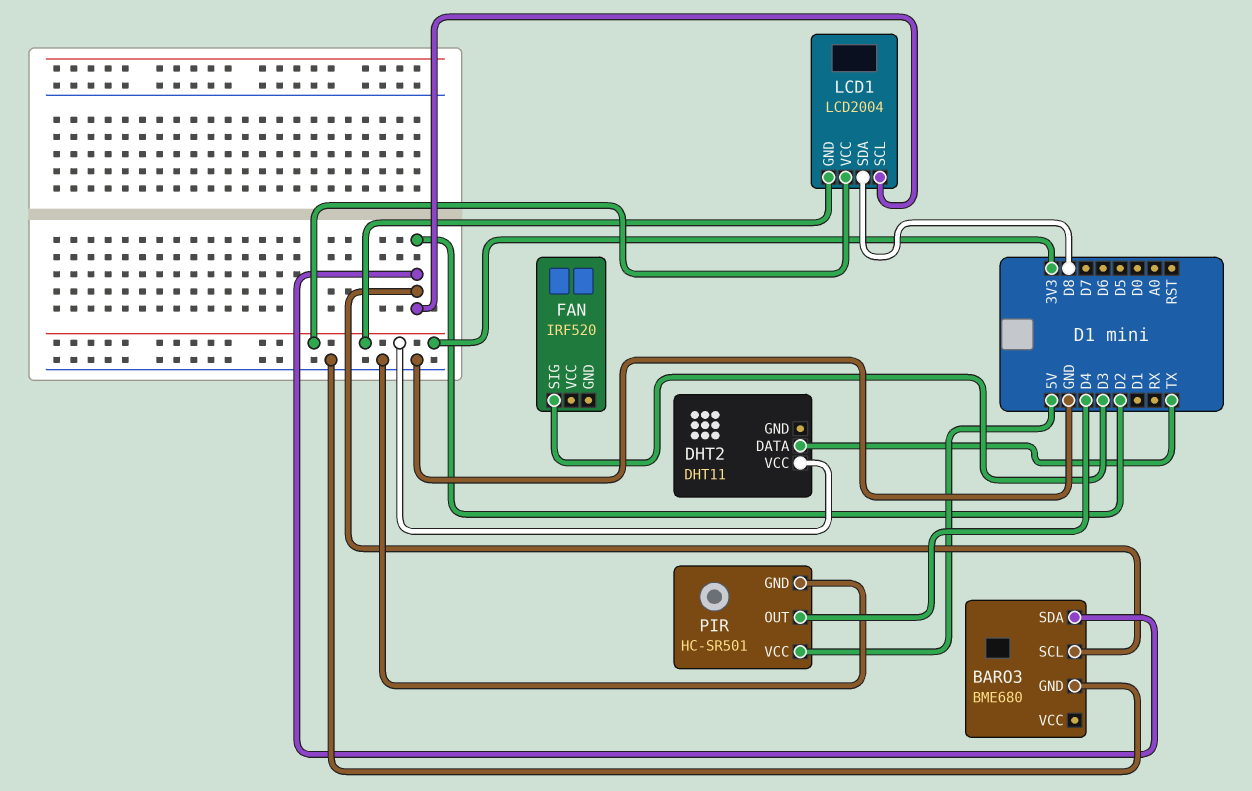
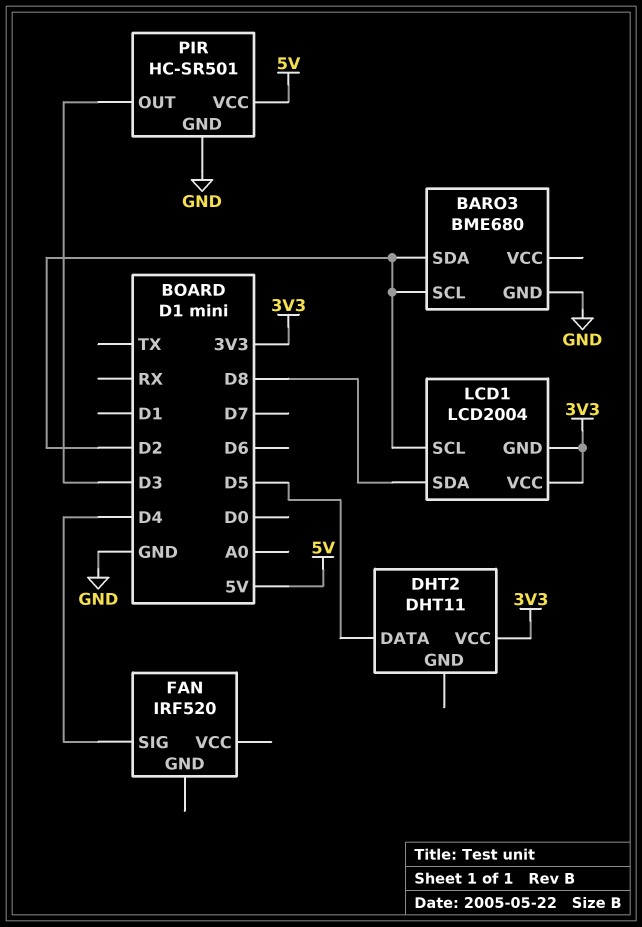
DHT2 pin DATA: TX -> D5
FAN pin SIG: D3 -> D4
PIR pin OUT: D4 -> D3

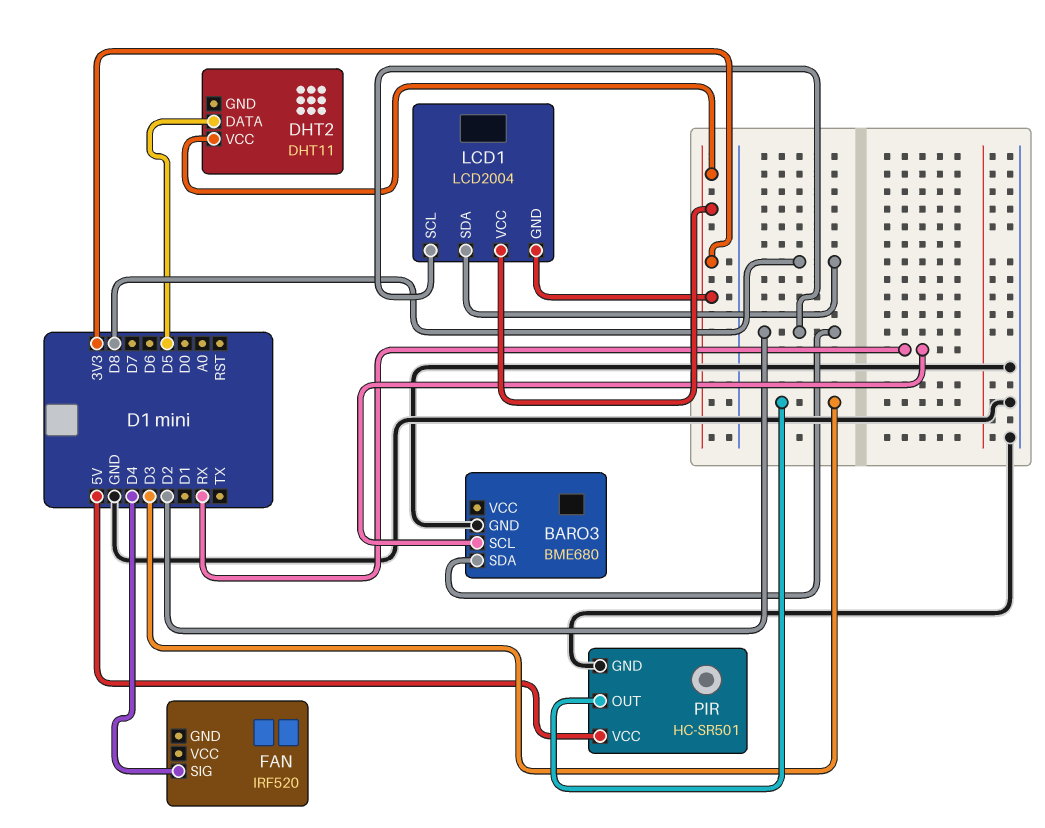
BARO3 pin SCL: D2 -> RX

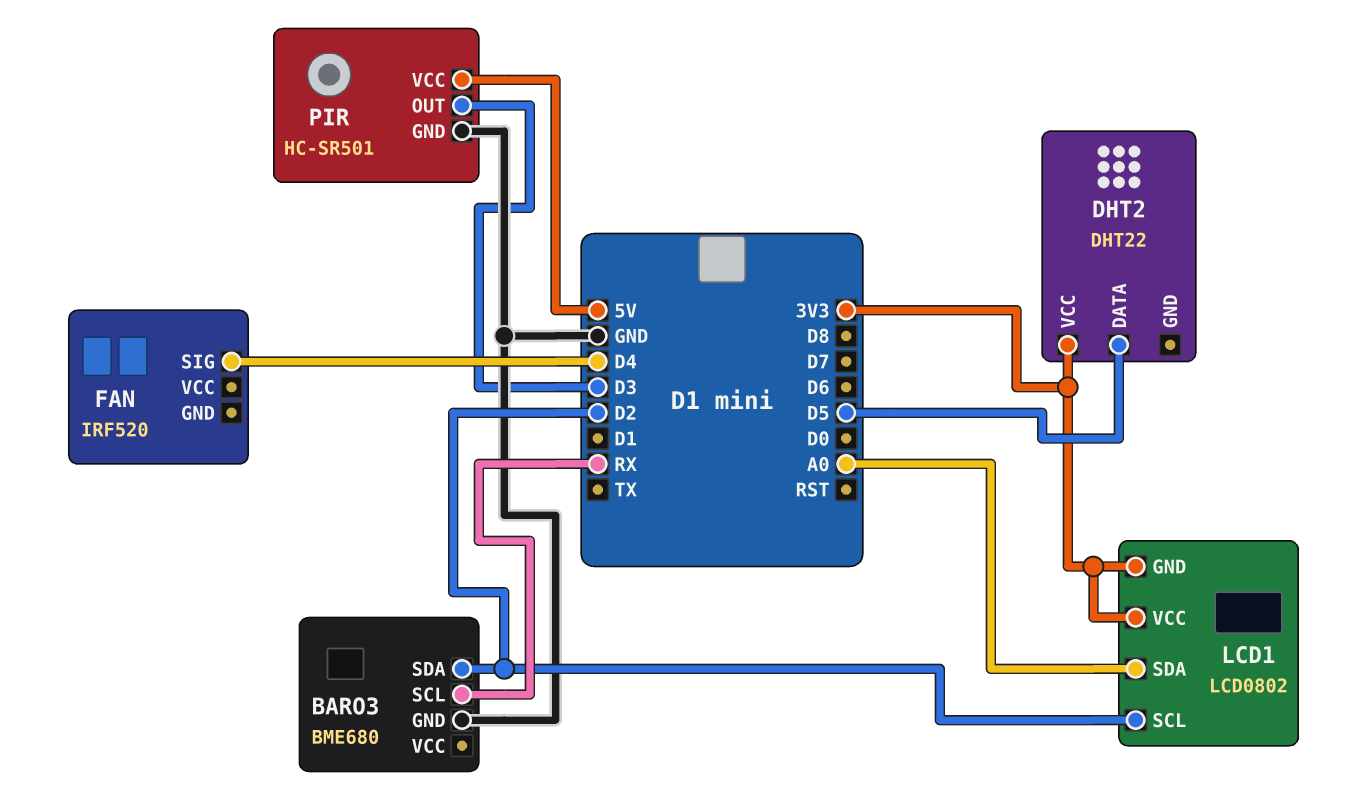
DHT2: DHT11 -> DHT22
LCD1: LCD2004 -> LCD0802
LCD1 pin SDA: D8 -> A0

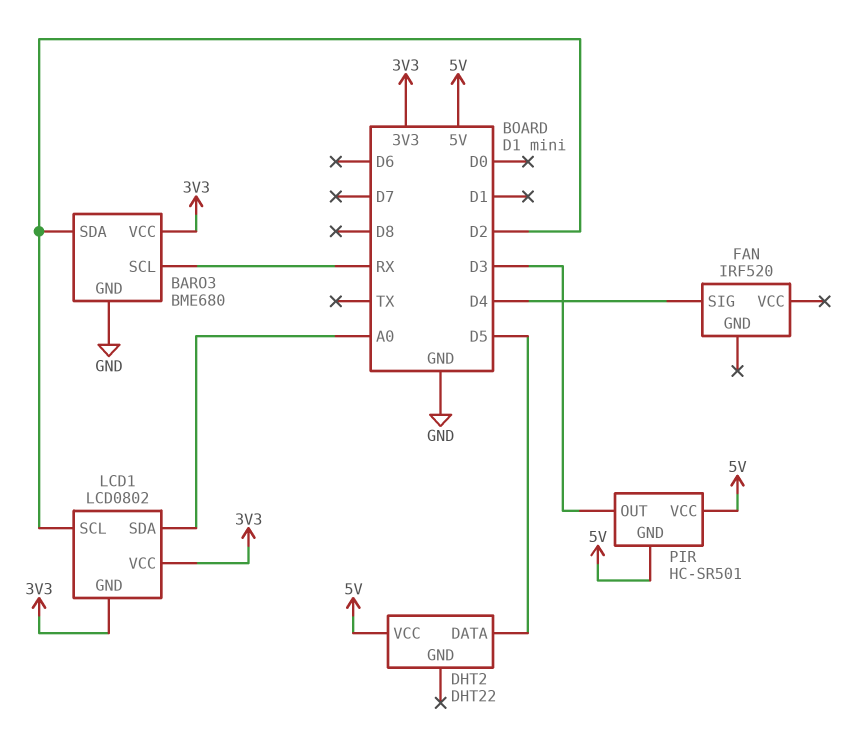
BARO3 pin VCC: none -> 3V3
DHT2 pin VCC: 3V3 -> 5V
PIR pin GND: GND -> 5V

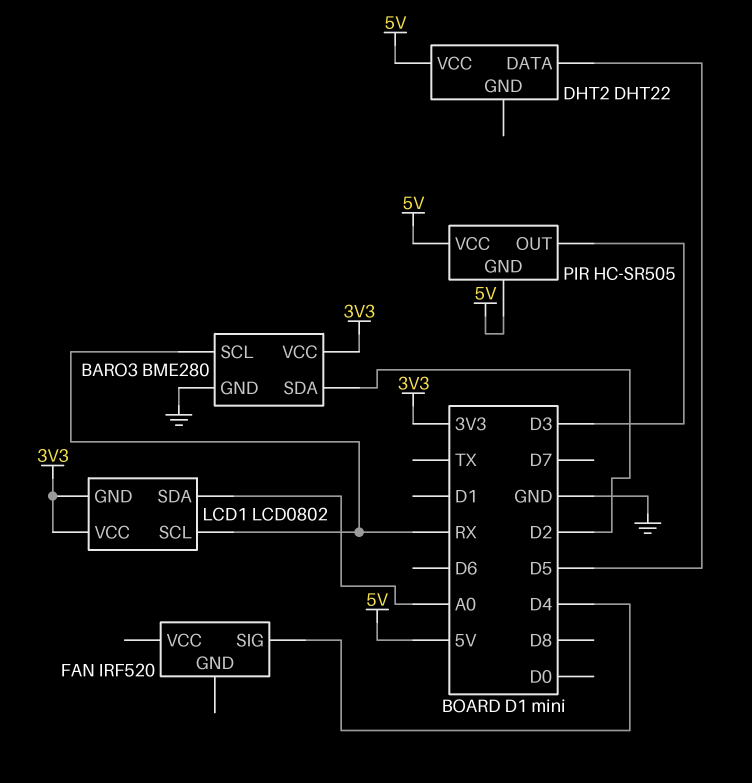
BARO3: BME680 -> BME280
LCD1 pin SCL: D2 -> RX
PIR: HC-SR501 -> HC-SR505

